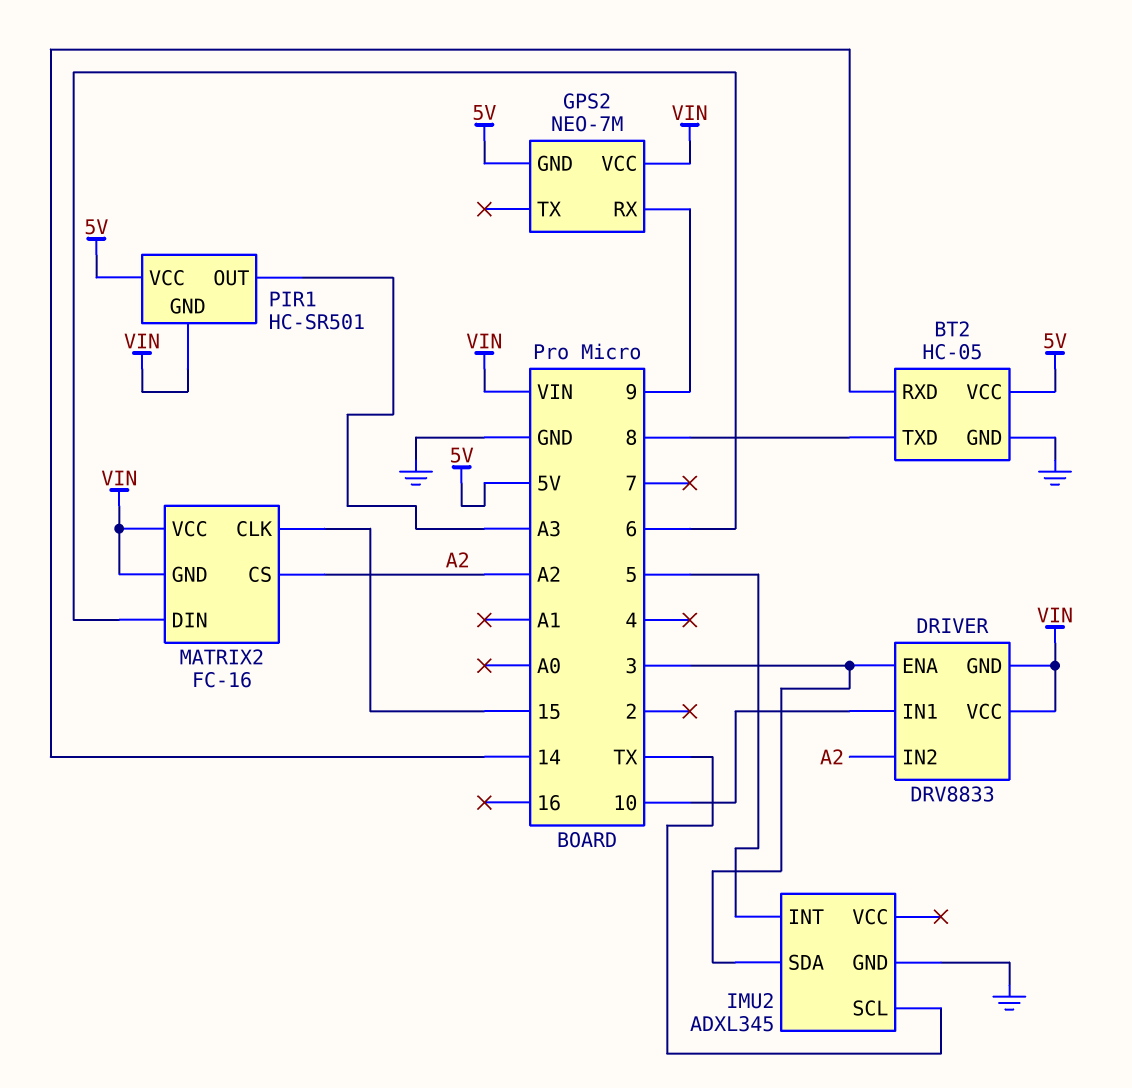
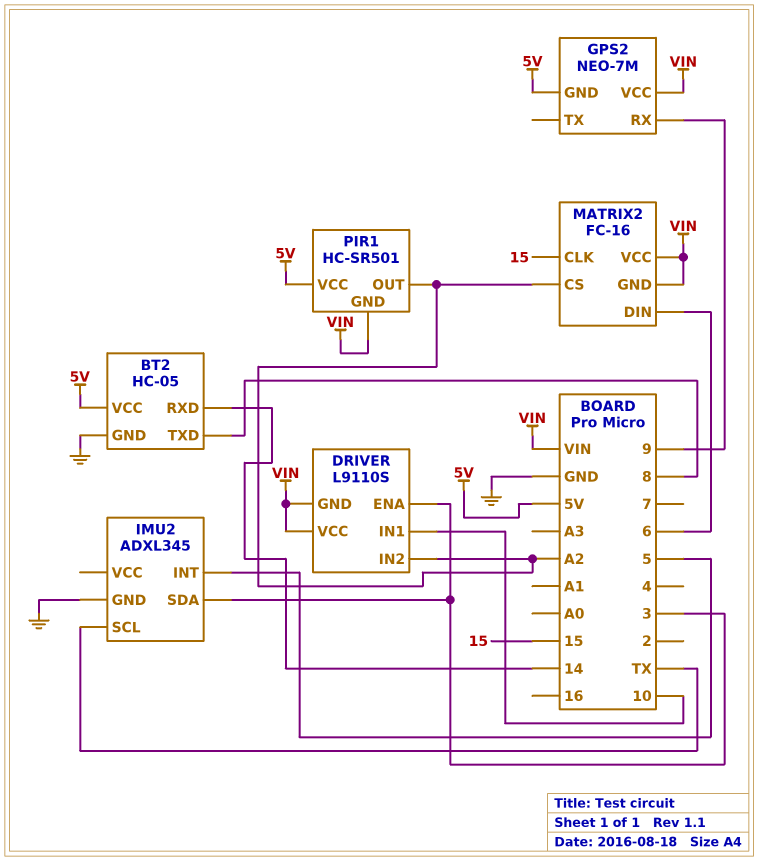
DRIVER: DRV8833 -> L9110S
PIR1 pin OUT: A3 -> A2

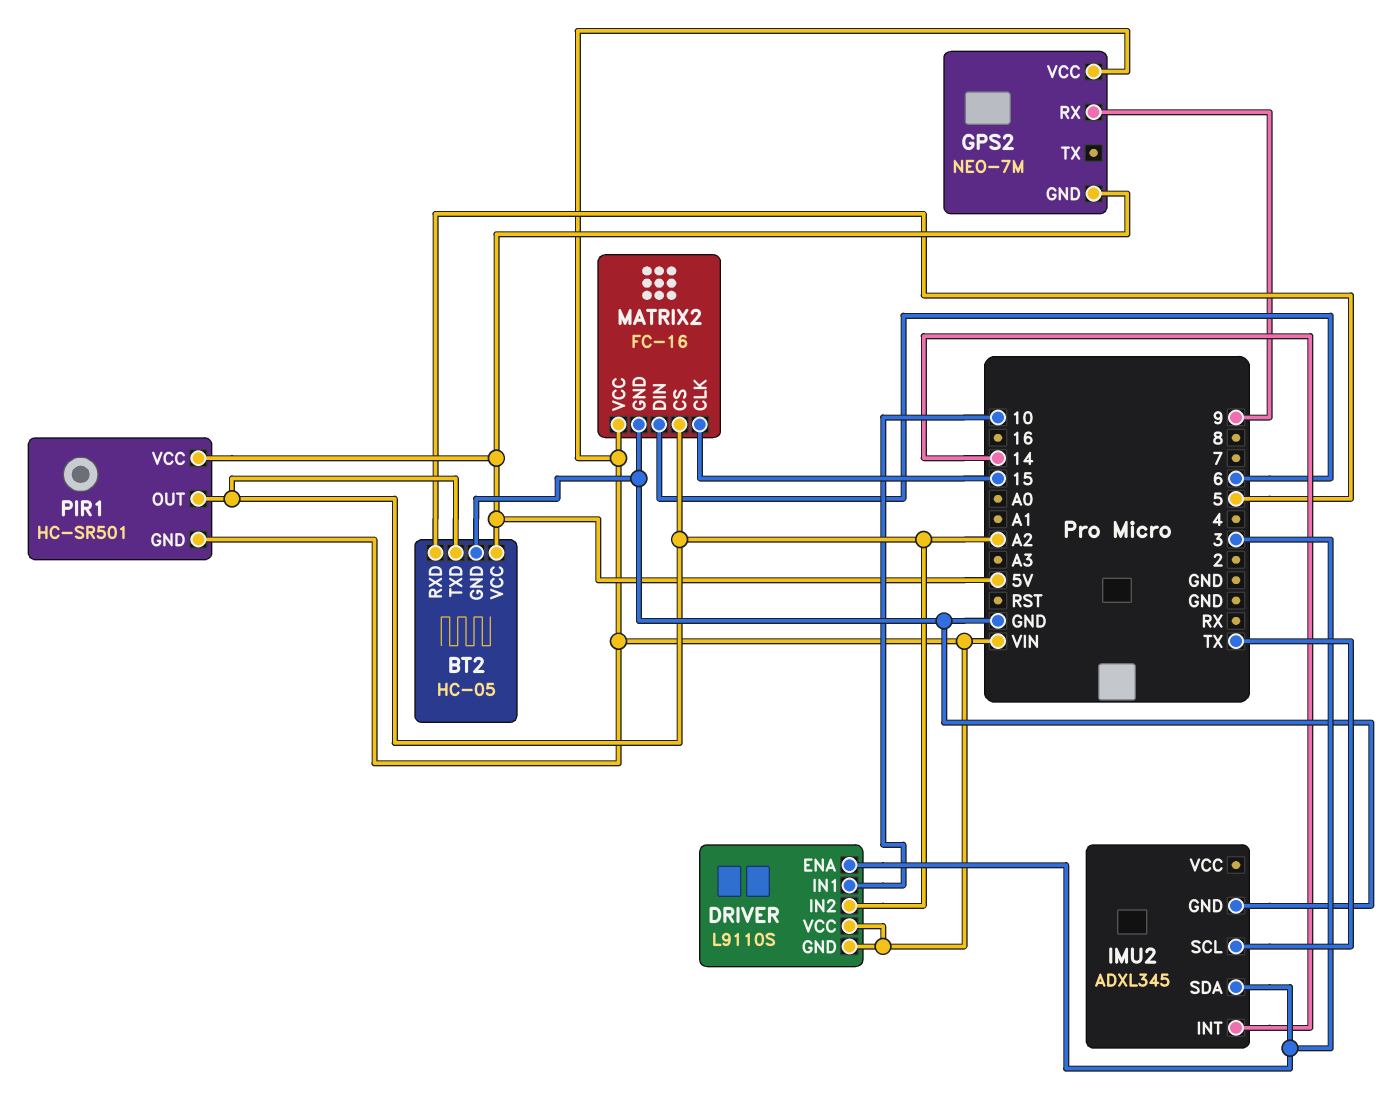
BT2 pin RXD: 14 -> 5
BT2 pin TXD: 8 -> A2
IMU2 pin INT: 5 -> 14
MATRIX2 pin GND: VIN -> GND

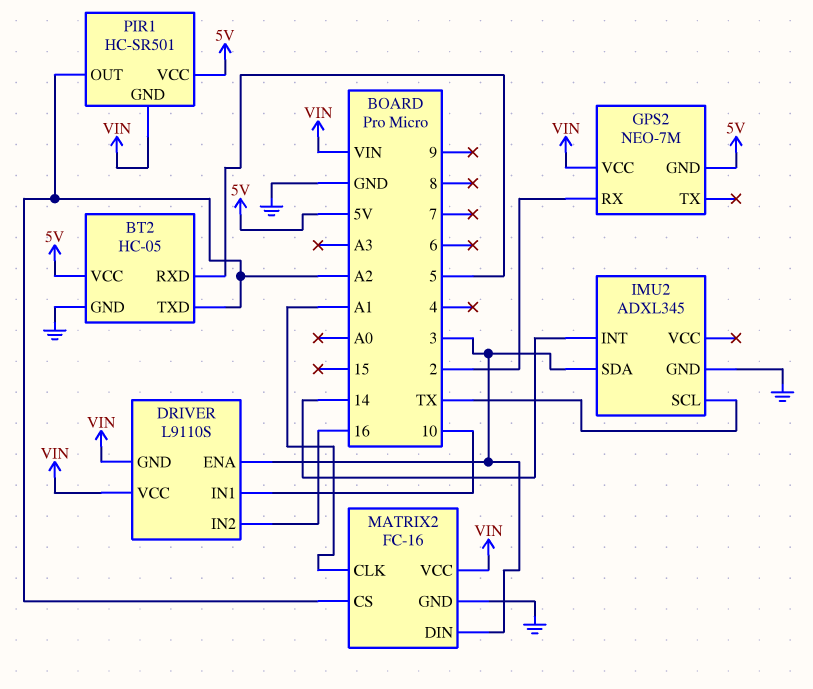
DRIVER pin IN2: A2 -> 16
GPS2 pin RX: 9 -> 2
MATRIX2 pin CLK: 15 -> A1
MATRIX2 pin DIN: 6 -> 3

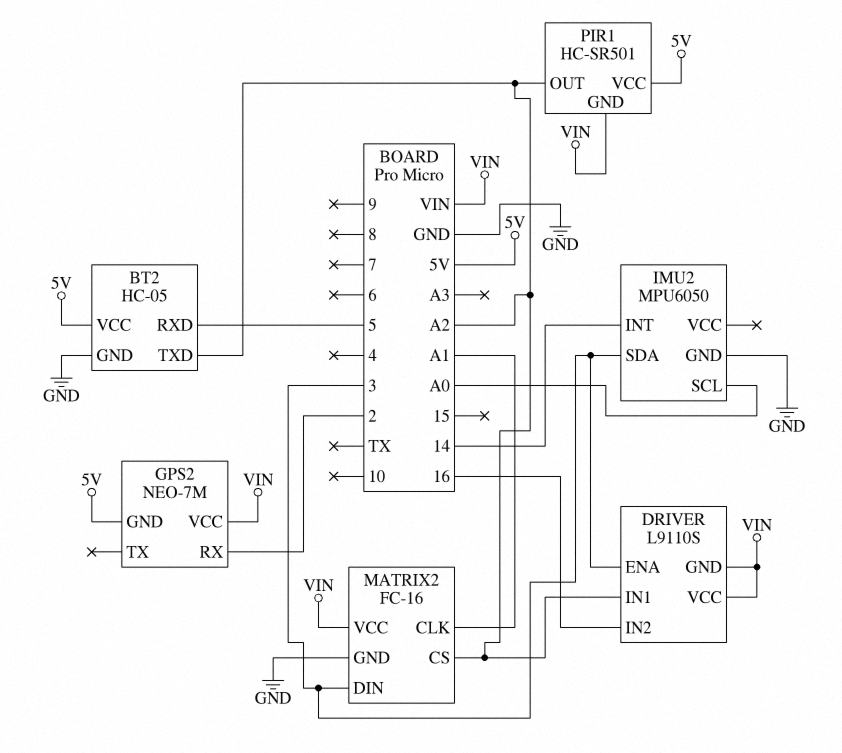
DRIVER pin IN1: 10 -> A2
IMU2: ADXL345 -> MPU6050
IMU2 pin SCL: TX -> A0

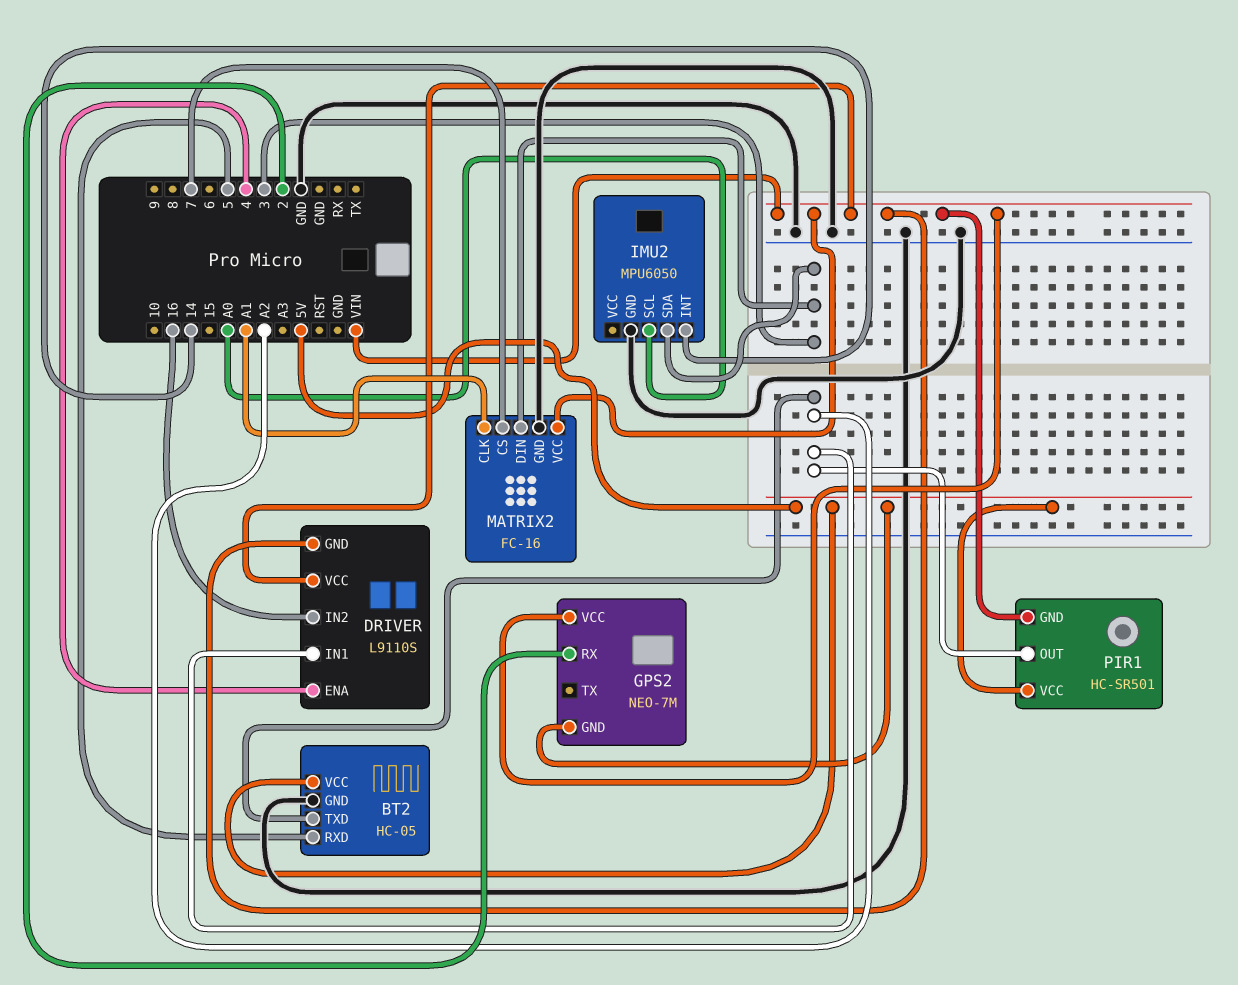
DRIVER pin ENA: 3 -> 4
MATRIX2 pin CS: A2 -> 7

